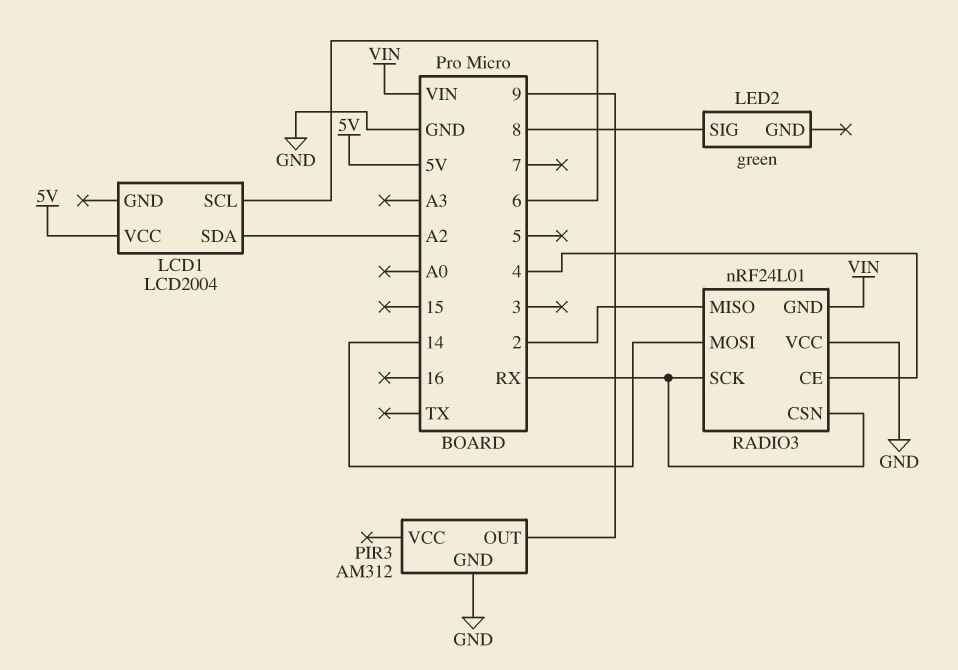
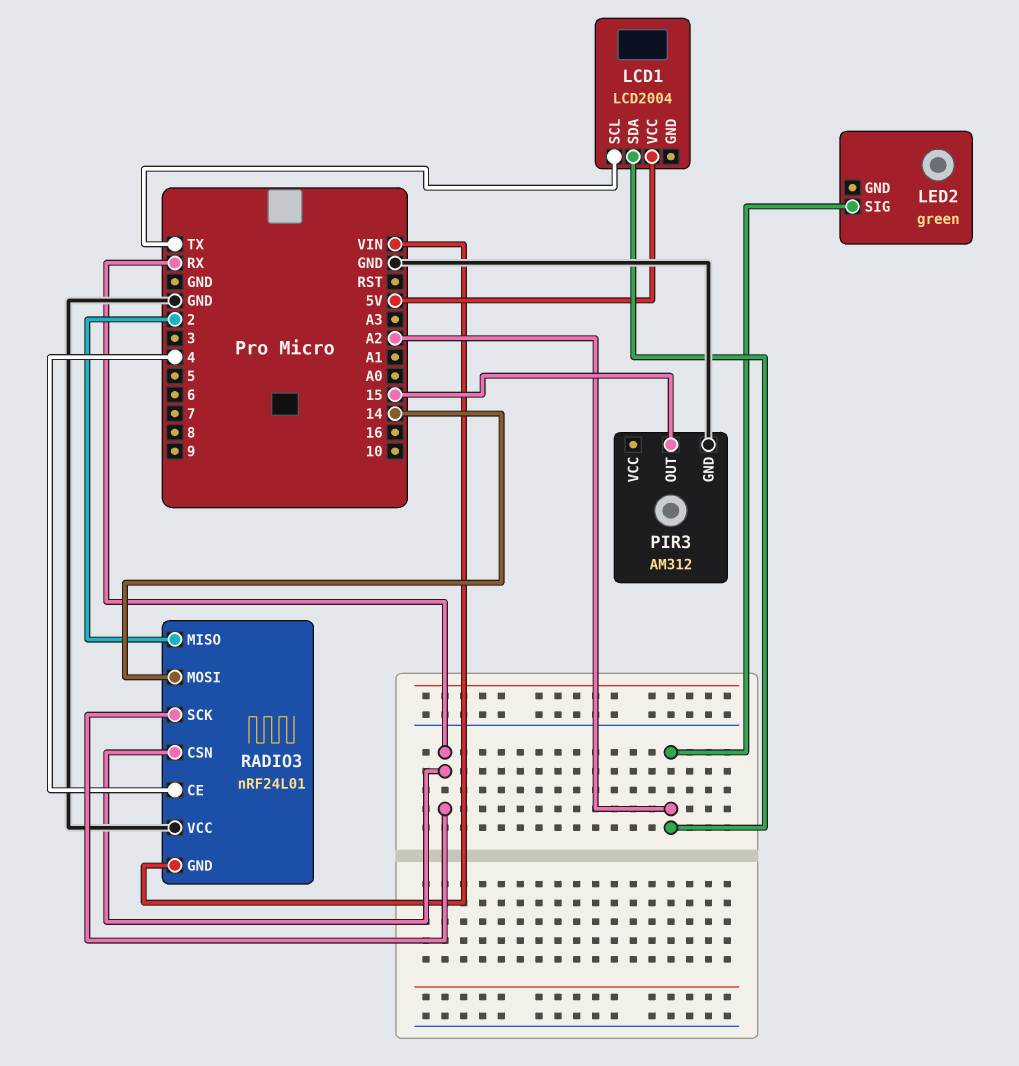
LCD1 pin SCL: 6 -> TX
LED2 pin SIG: 8 -> A2
PIR3 pin OUT: 9 -> 15

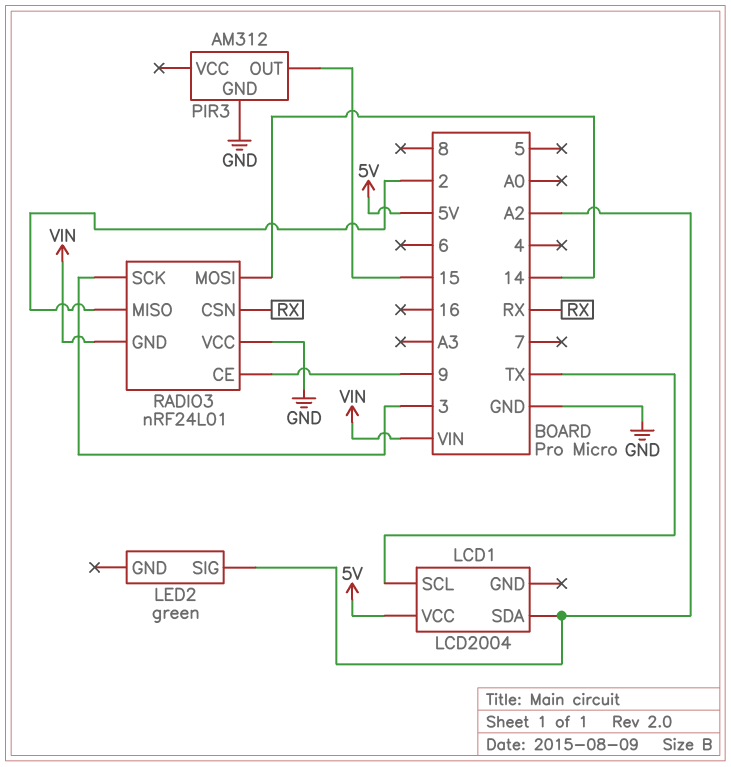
RADIO3 pin CE: 4 -> 9
RADIO3 pin SCK: RX -> 3

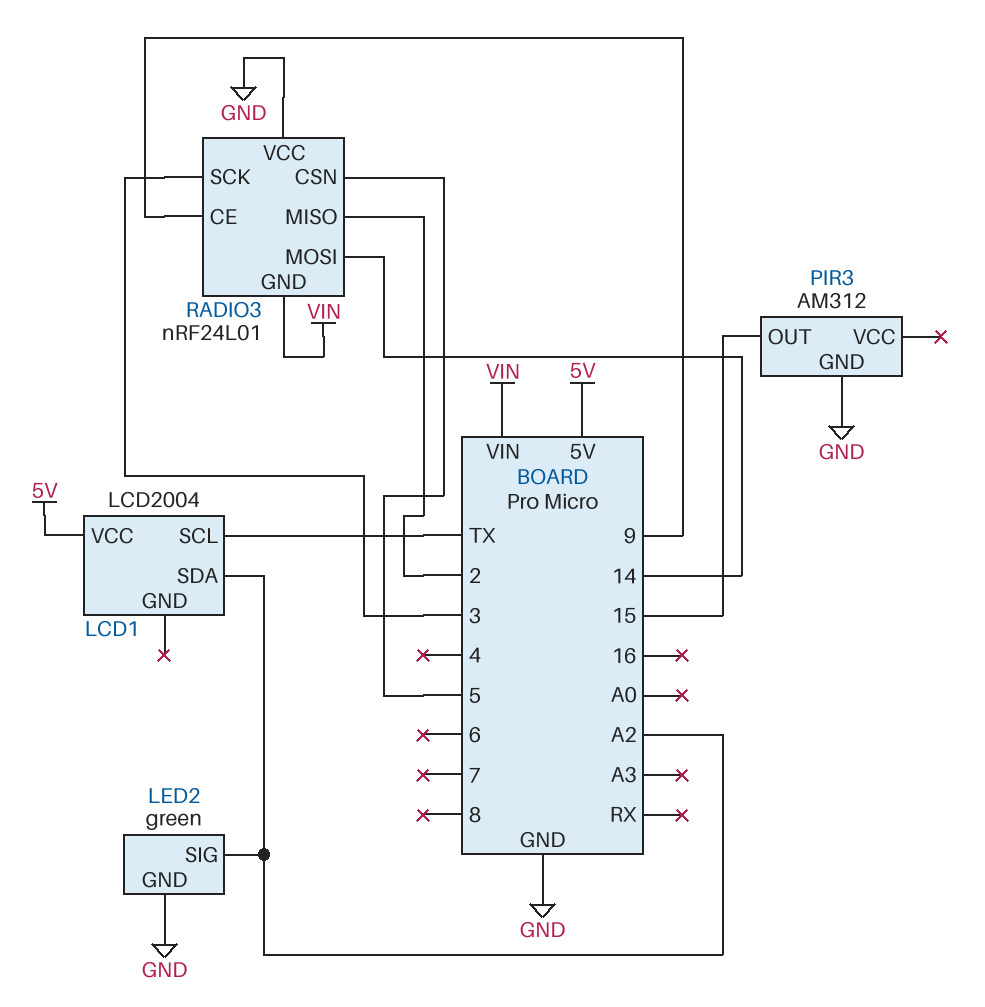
LED2 pin GND: none -> GND
RADIO3 pin CSN: RX -> 5

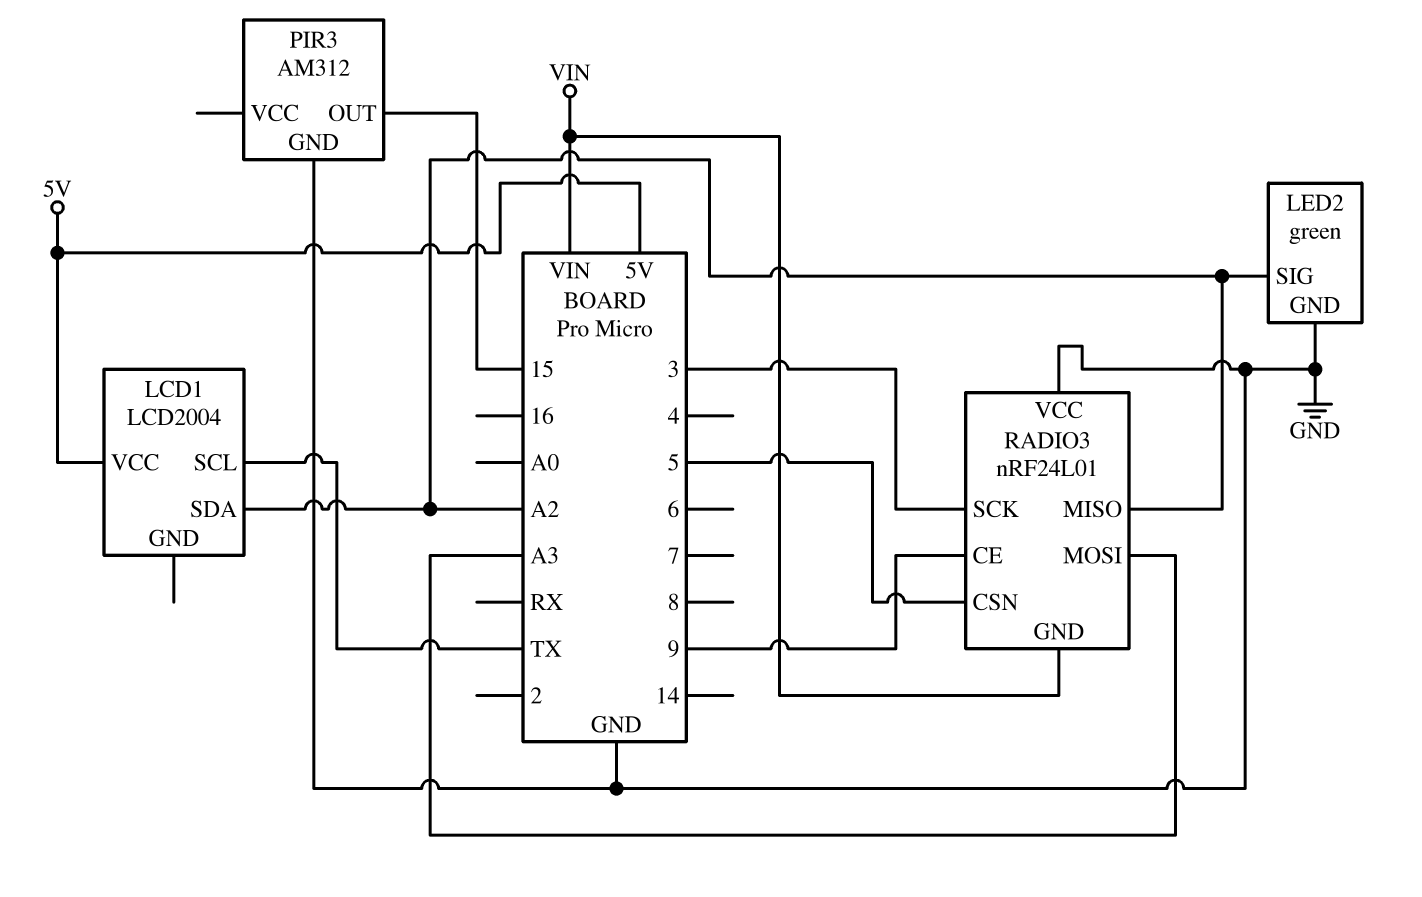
RADIO3 pin MISO: 2 -> A2
RADIO3 pin MOSI: 14 -> A3

